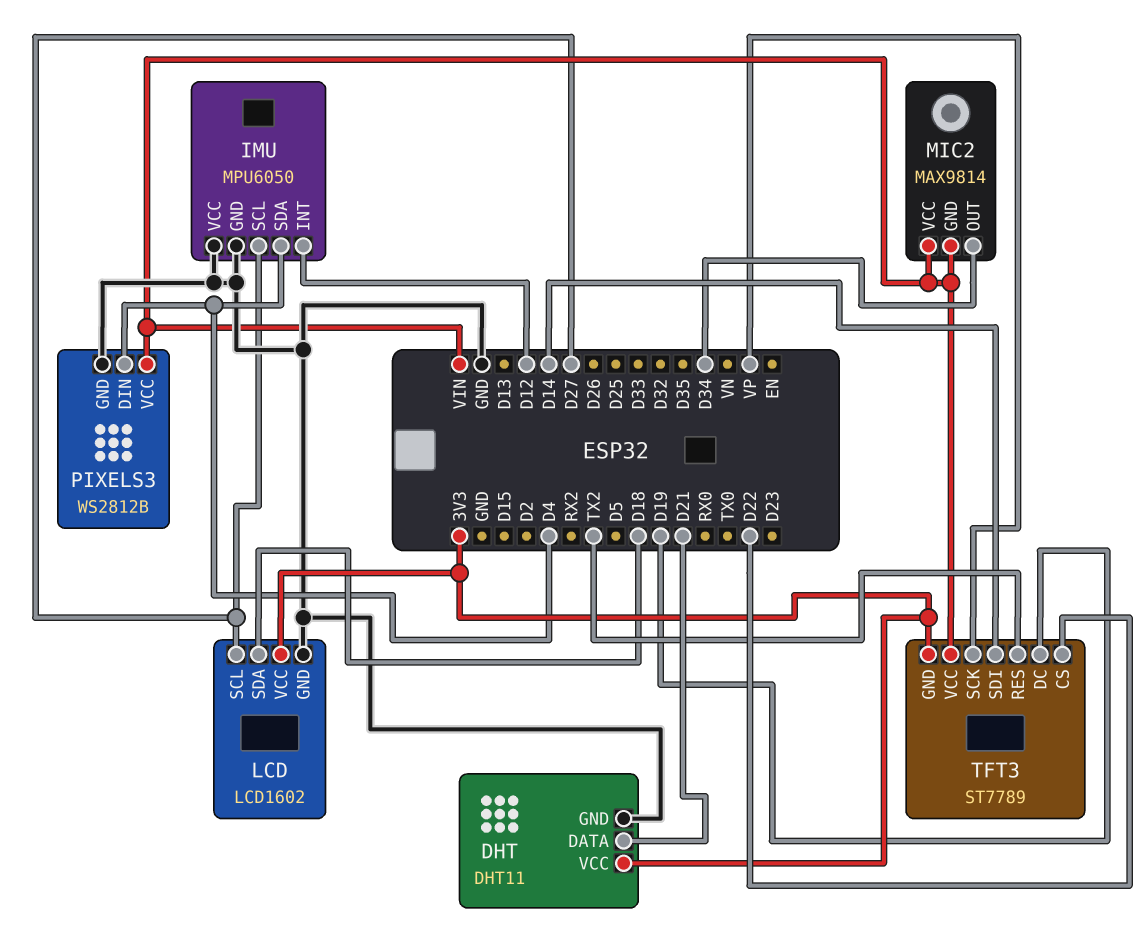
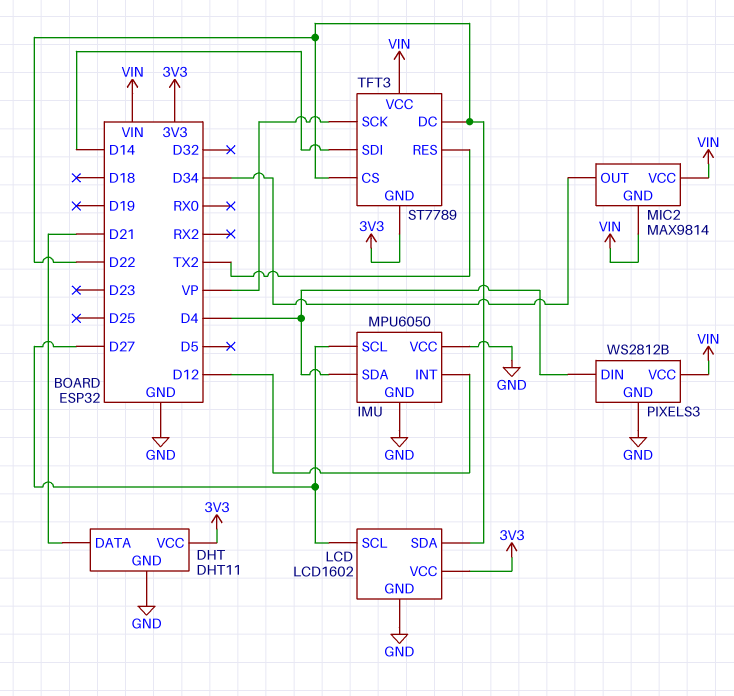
LCD pin SDA: D18 -> D22
TFT3 pin DC: D19 -> D22

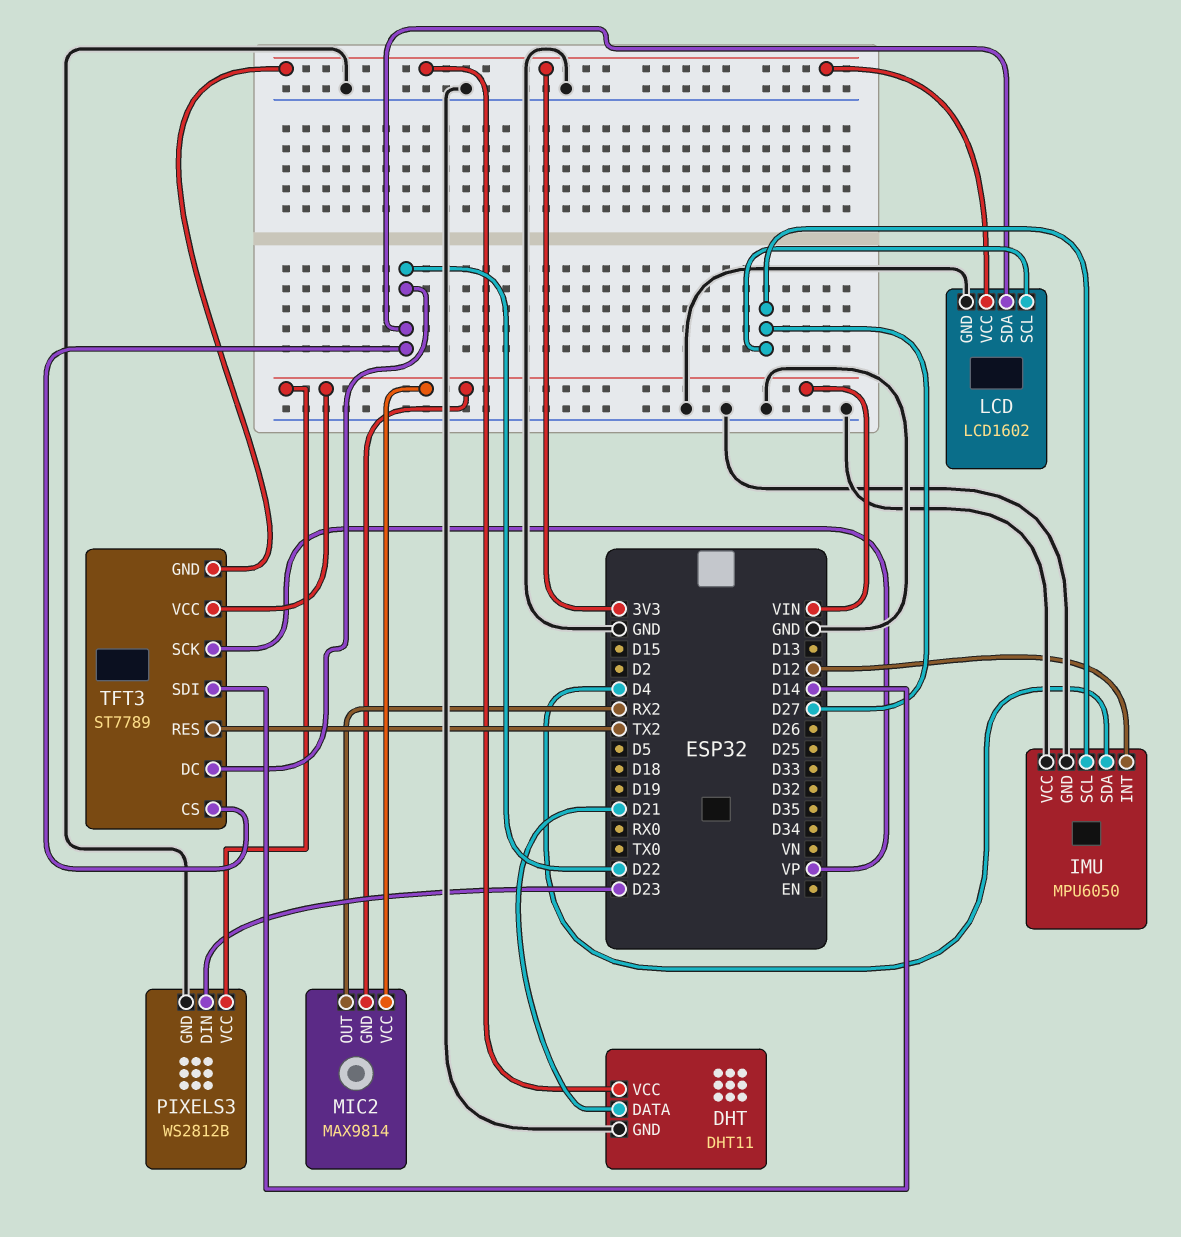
MIC2 pin OUT: D34 -> RX2
PIXELS3 pin DIN: D4 -> D23

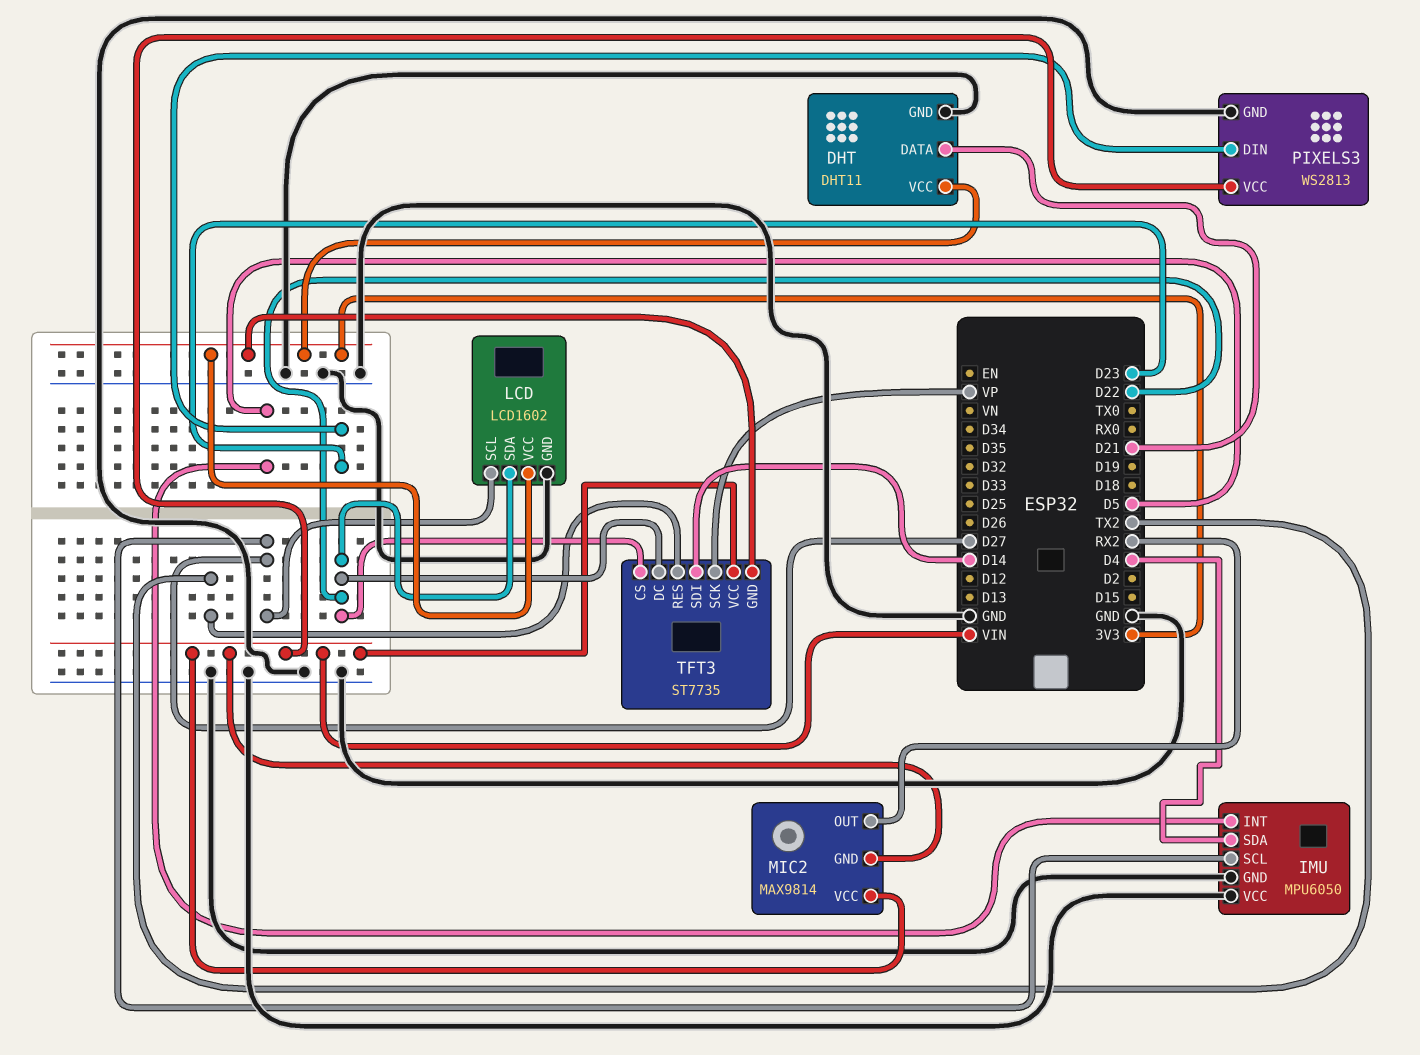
IMU pin INT: D12 -> D5
PIXELS3: WS2812B -> WS2813
TFT3: ST7789 -> ST7735

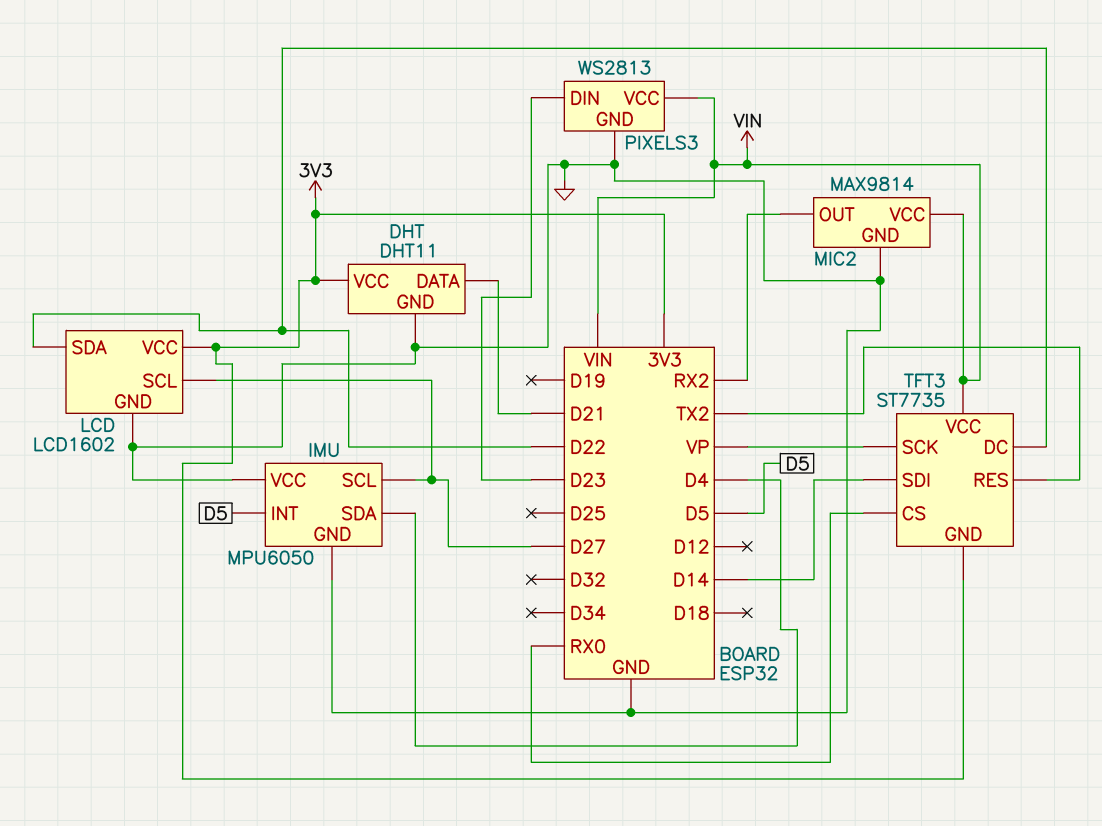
MIC2 pin GND: VIN -> GND
TFT3 pin CS: D22 -> RX0

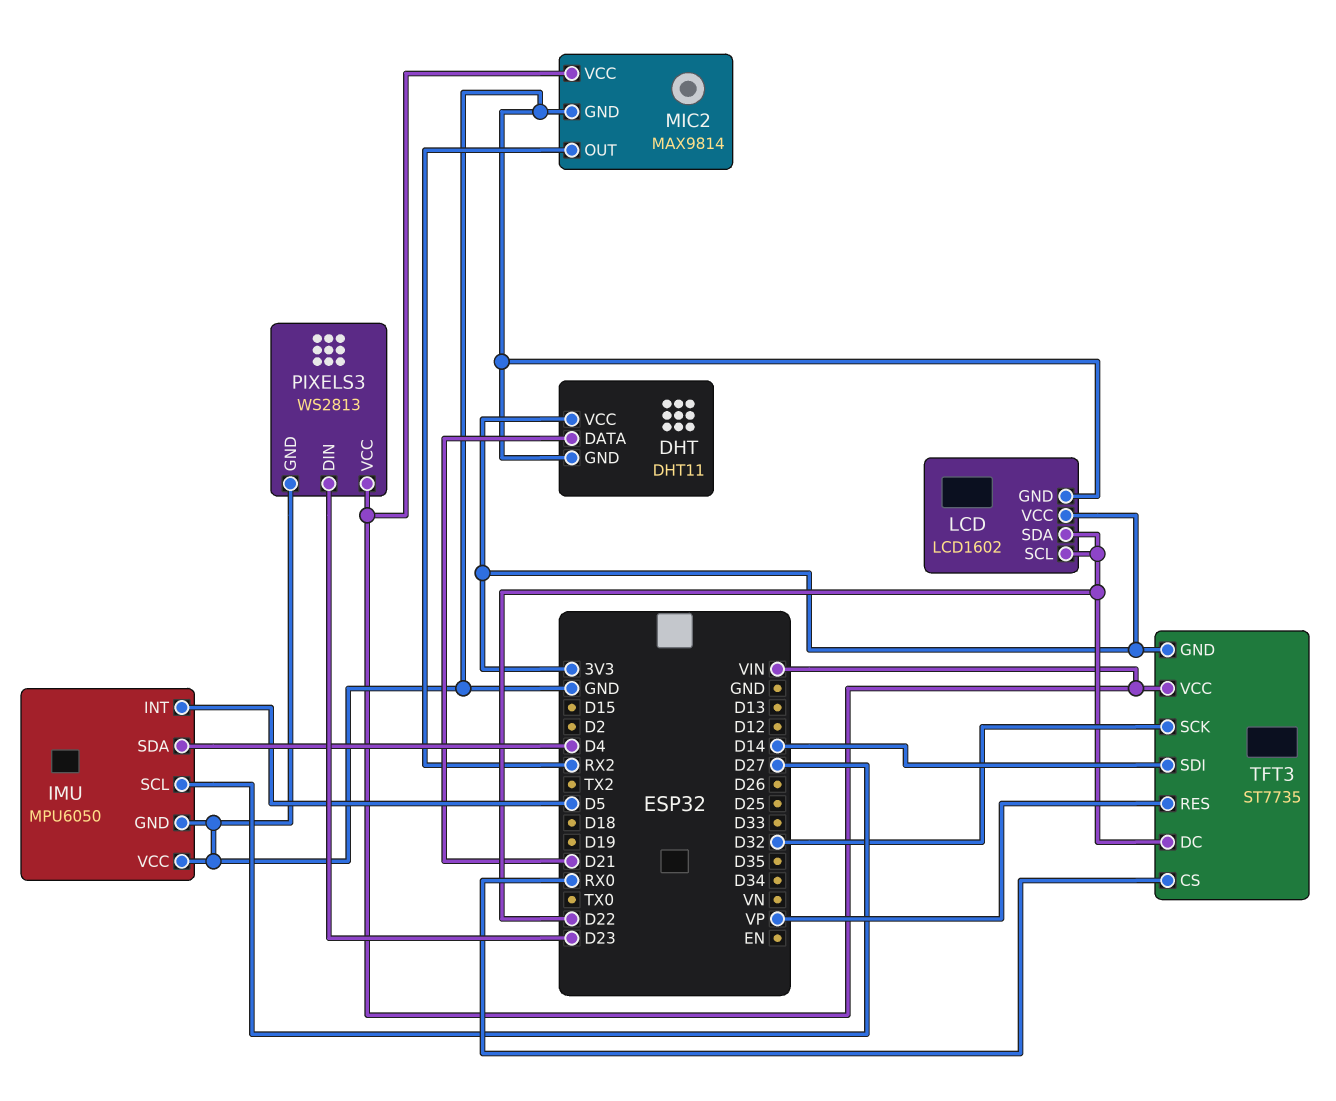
LCD pin SCL: D27 -> D22
TFT3 pin RES: TX2 -> VP
TFT3 pin SCK: VP -> D32

